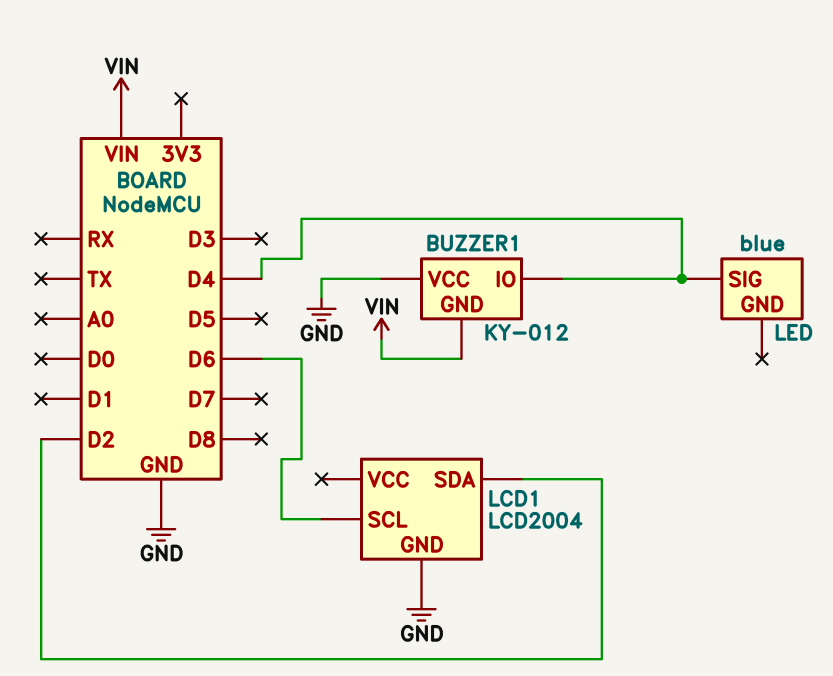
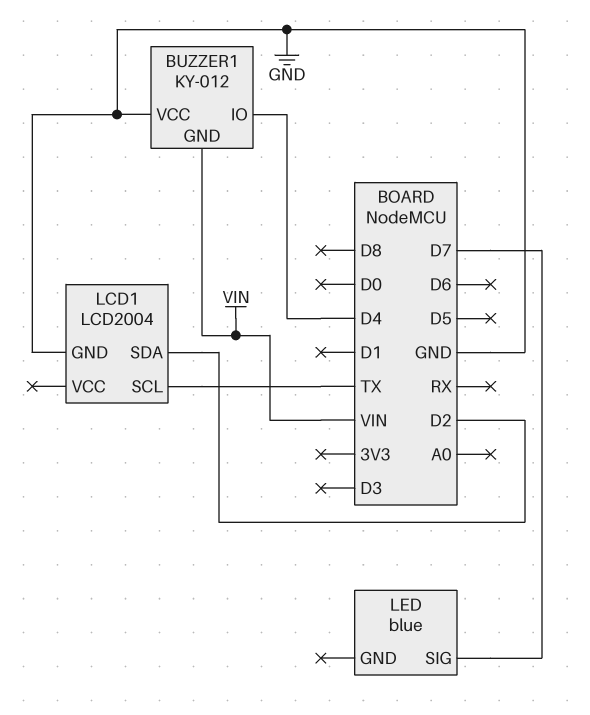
LCD1 pin SCL: D6 -> TX
LED pin SIG: D4 -> D7

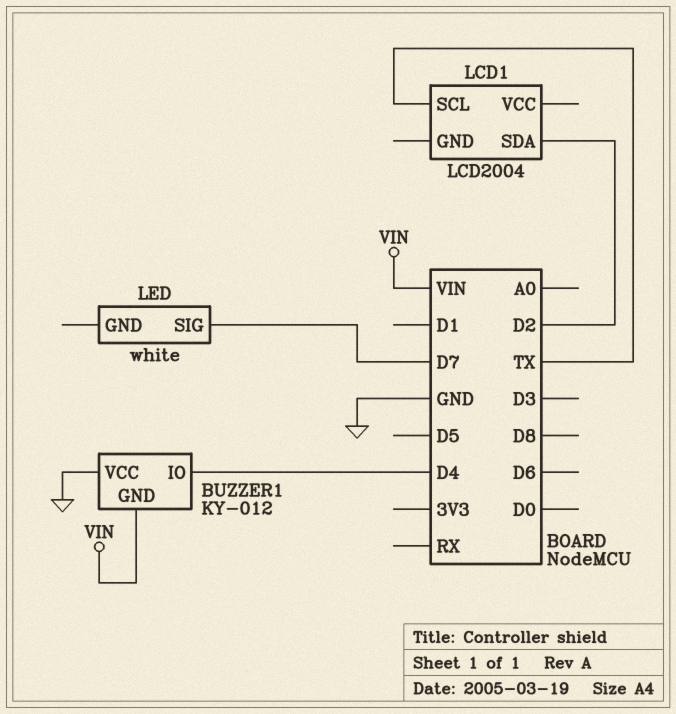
LCD1 pin GND: GND -> none
LED: blue -> white

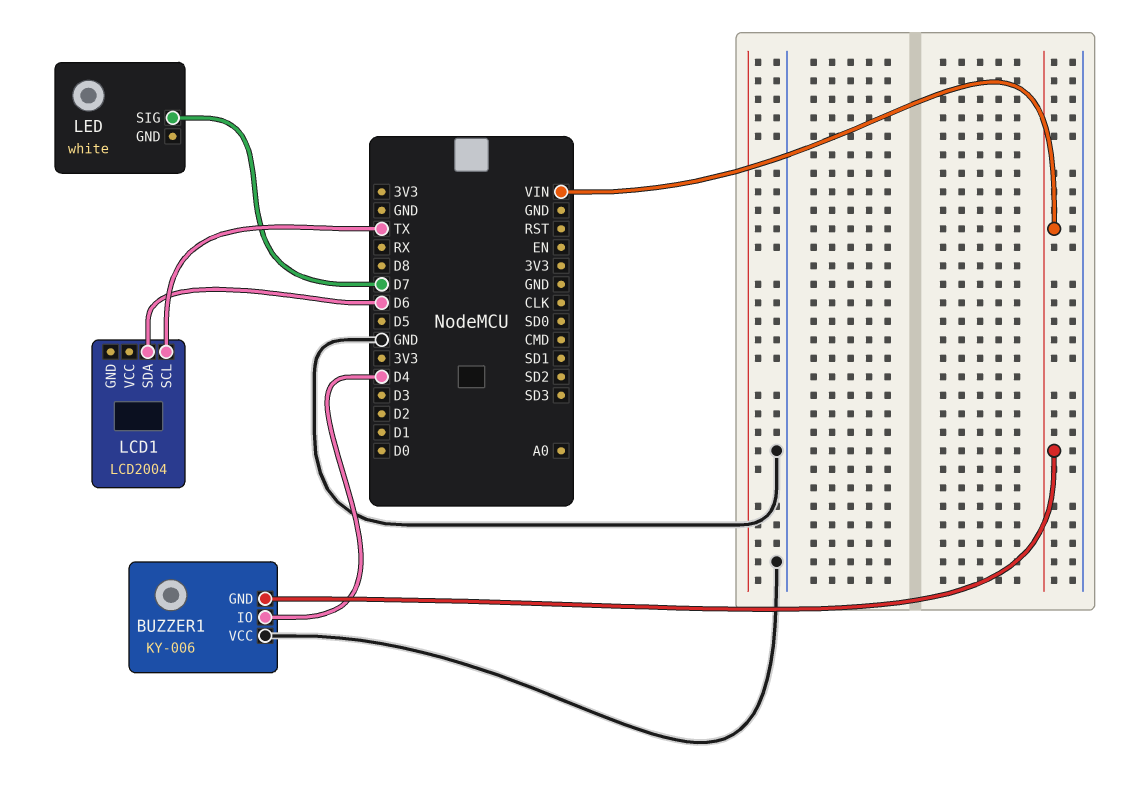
BUZZER1: KY-012 -> KY-006
LCD1 pin SDA: D2 -> D6

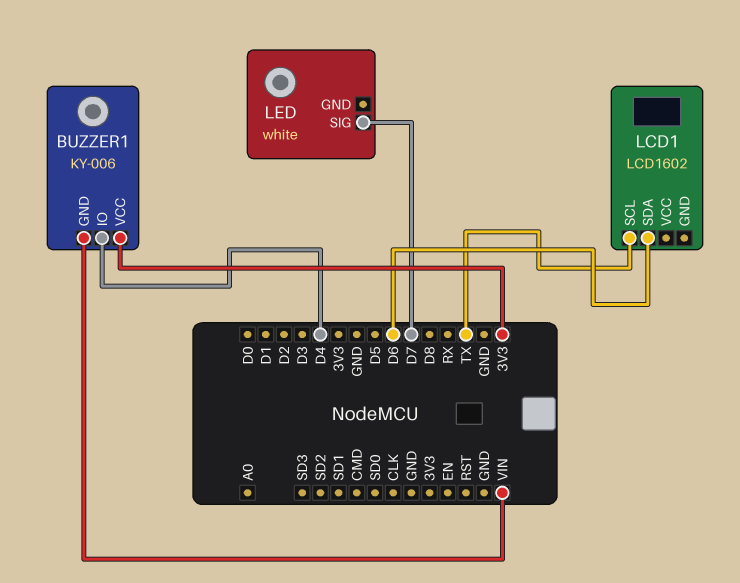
BUZZER1 pin VCC: GND -> 3V3
LCD1: LCD2004 -> LCD1602

